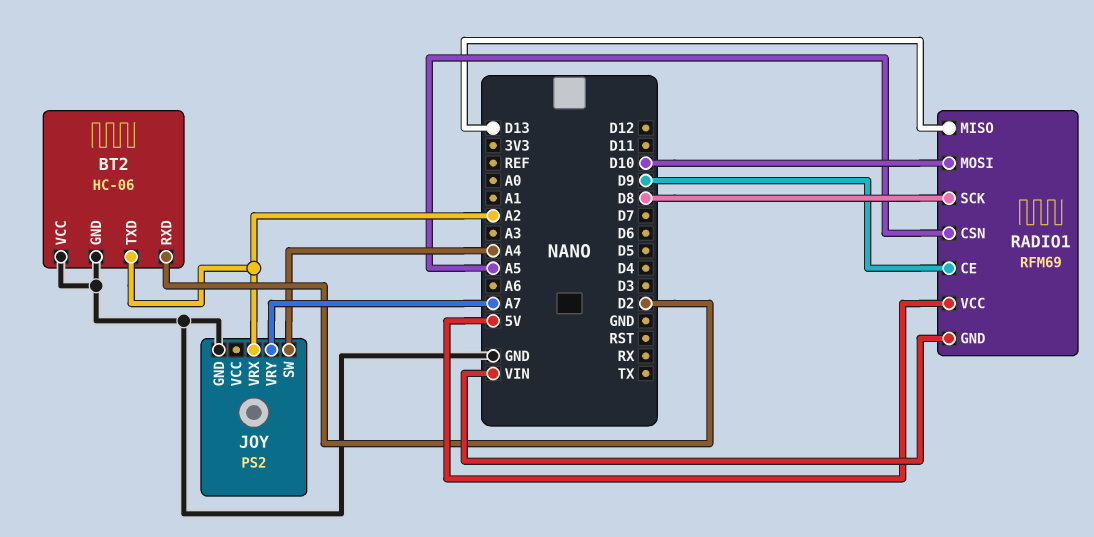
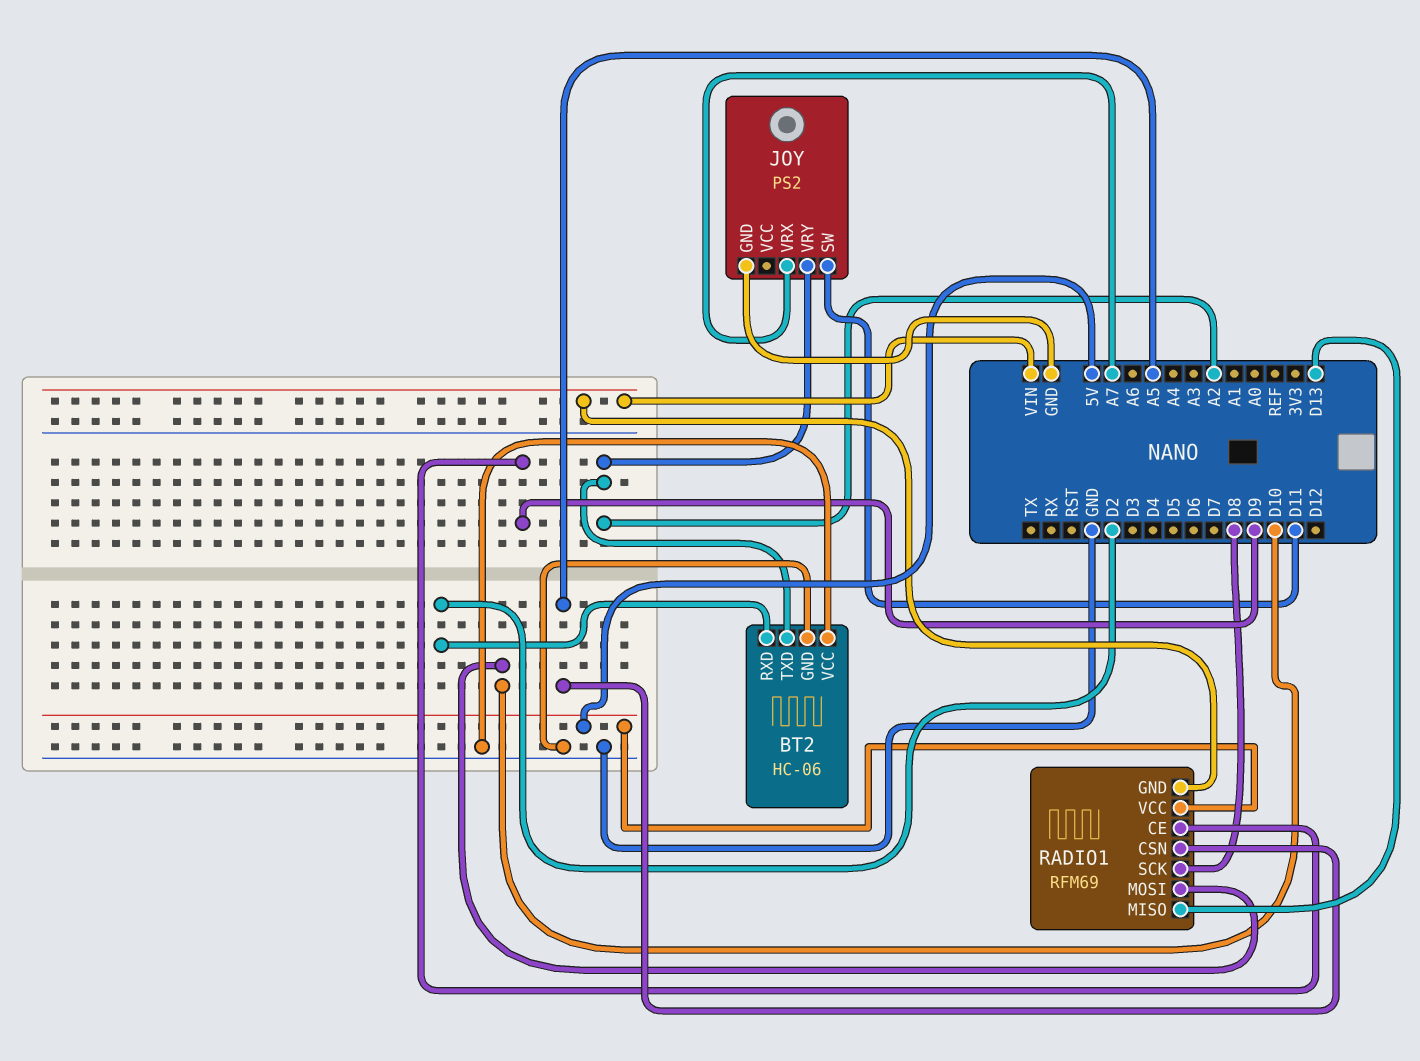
JOY pin SW: A4 -> D11
JOY pin VRX: A2 -> A7
JOY pin VRY: A7 -> A2

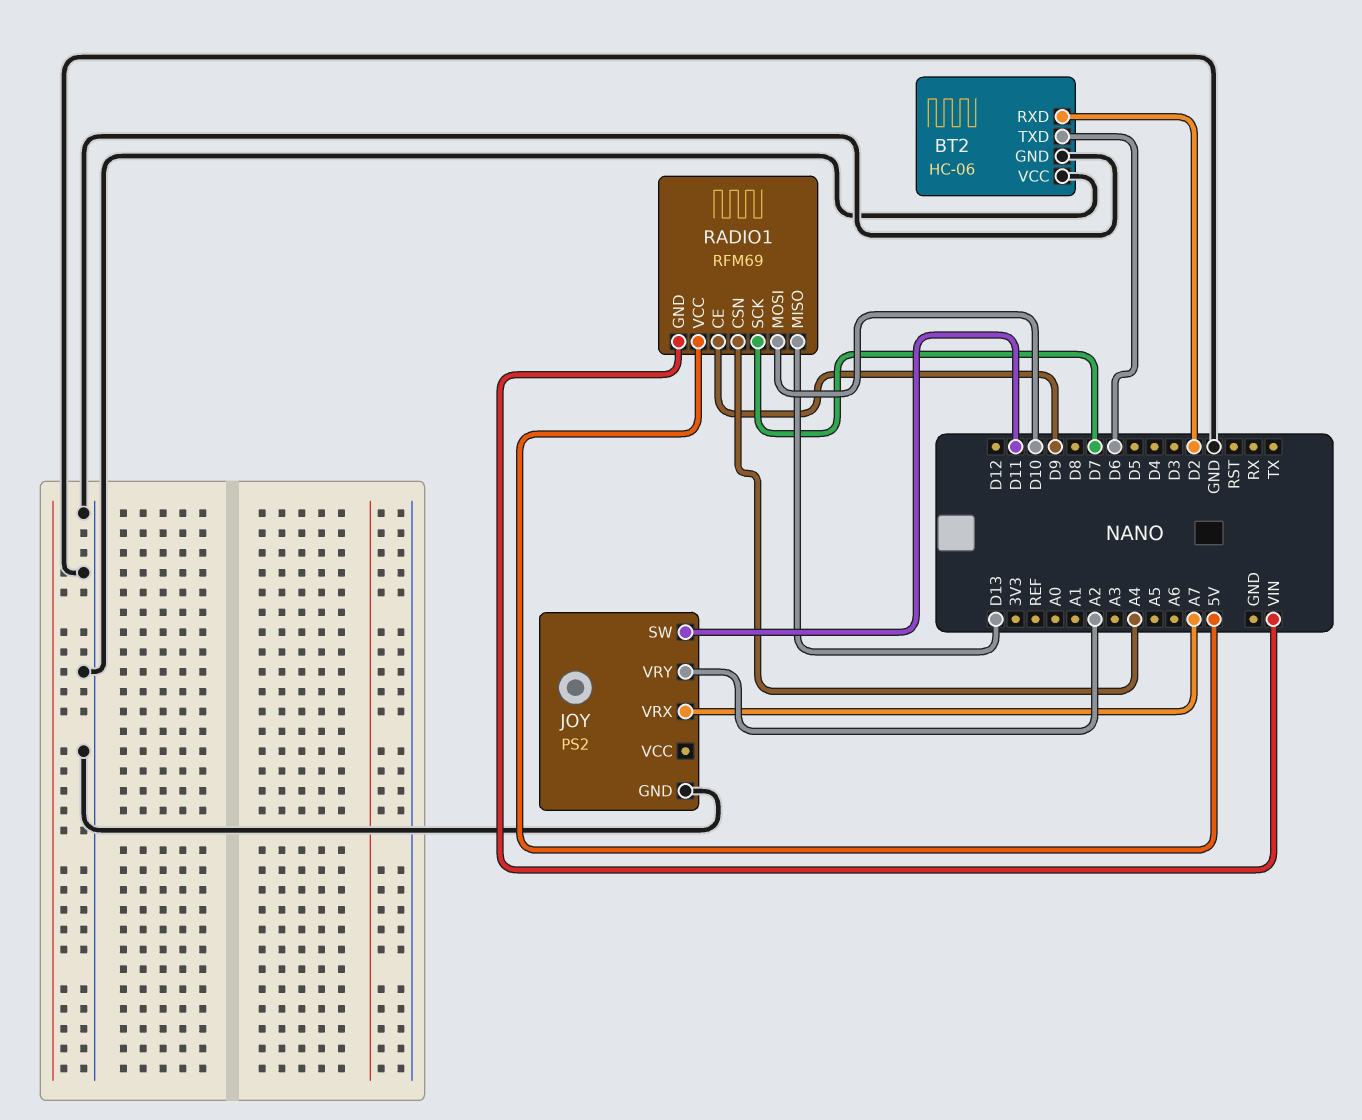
BT2 pin TXD: A2 -> D6
RADIO1 pin CSN: A5 -> A4
RADIO1 pin SCK: D8 -> D7

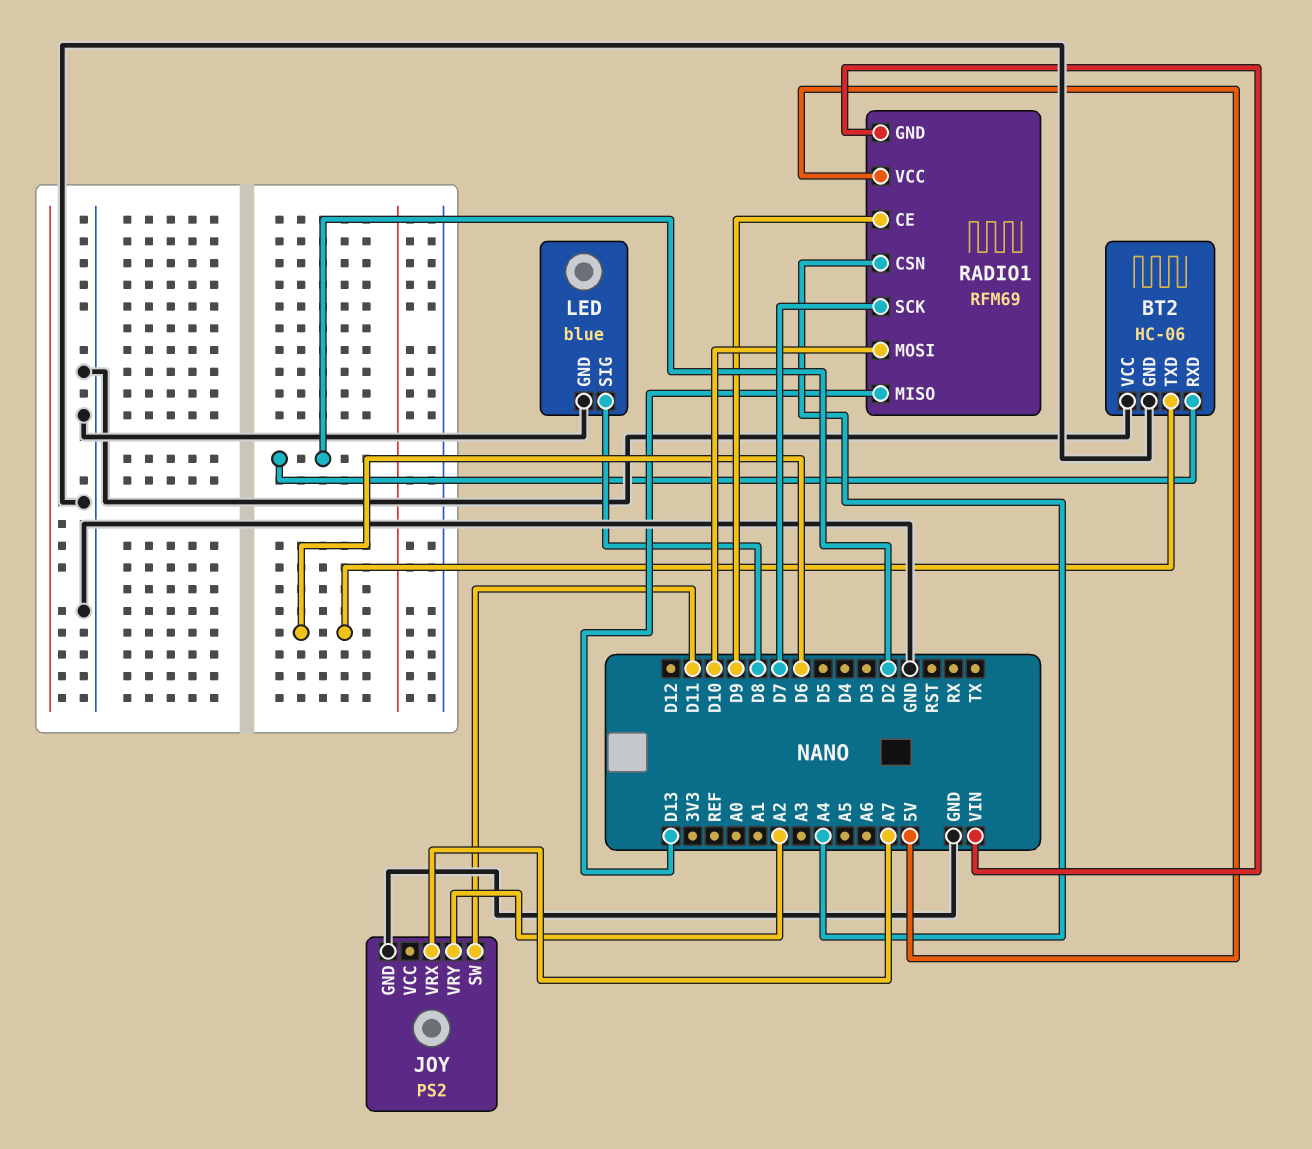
LED: none -> blue
LED pin GND: none -> GND
LED pin SIG: none -> D8

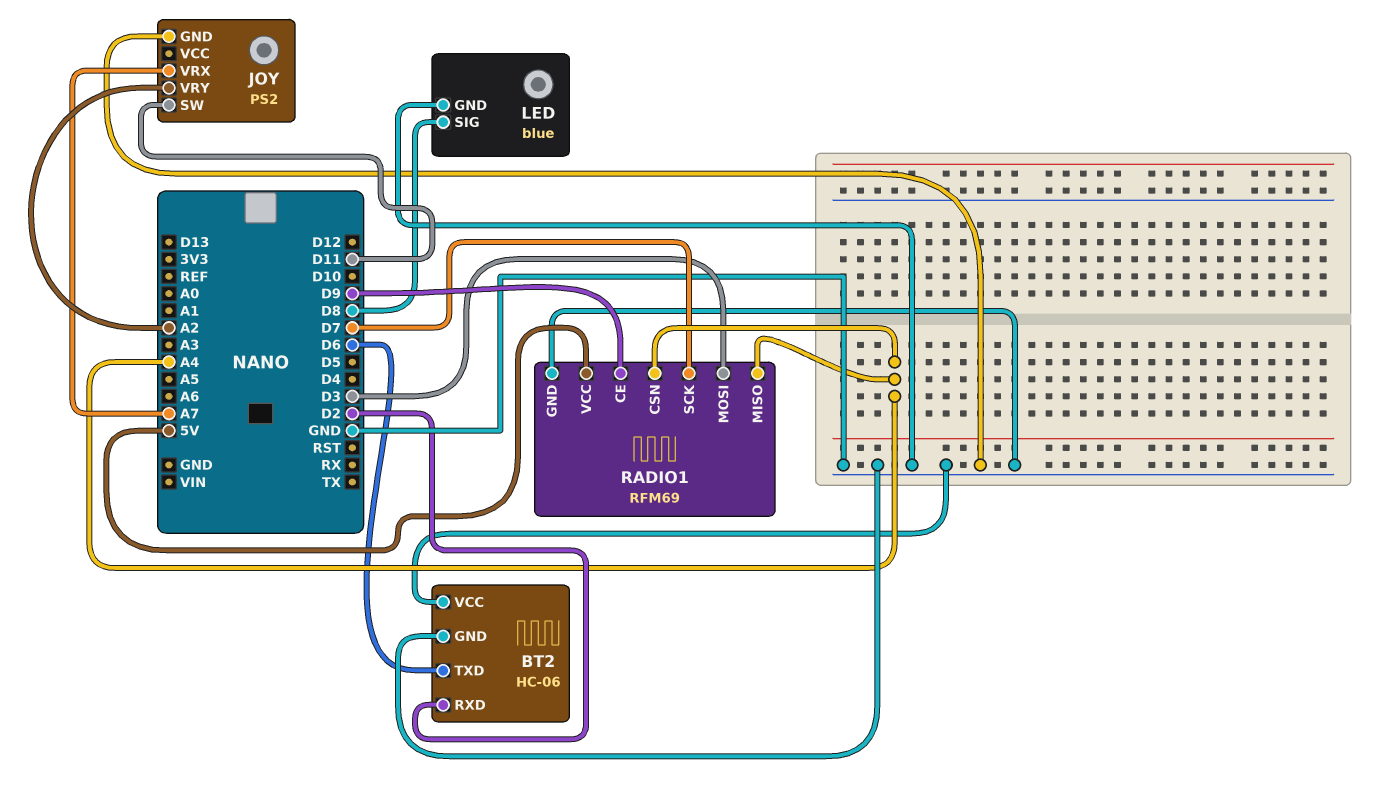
RADIO1 pin GND: VIN -> GND
RADIO1 pin MISO: D13 -> A4
RADIO1 pin MOSI: D10 -> D3

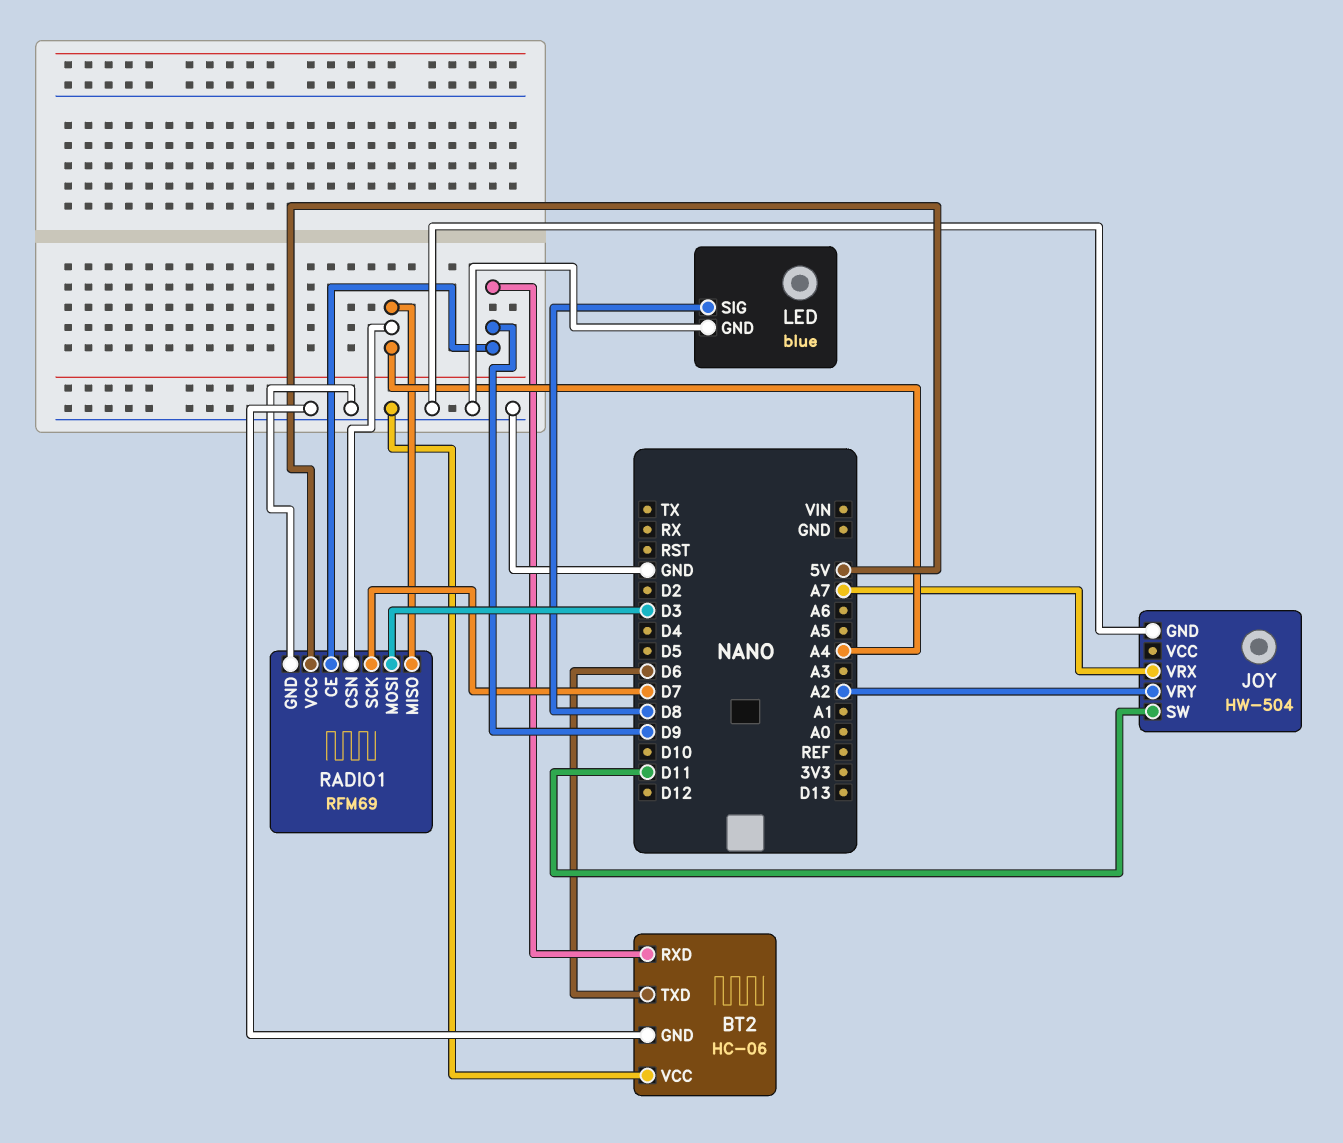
BT2 pin RXD: D2 -> D9
JOY: PS2 -> HW-504

